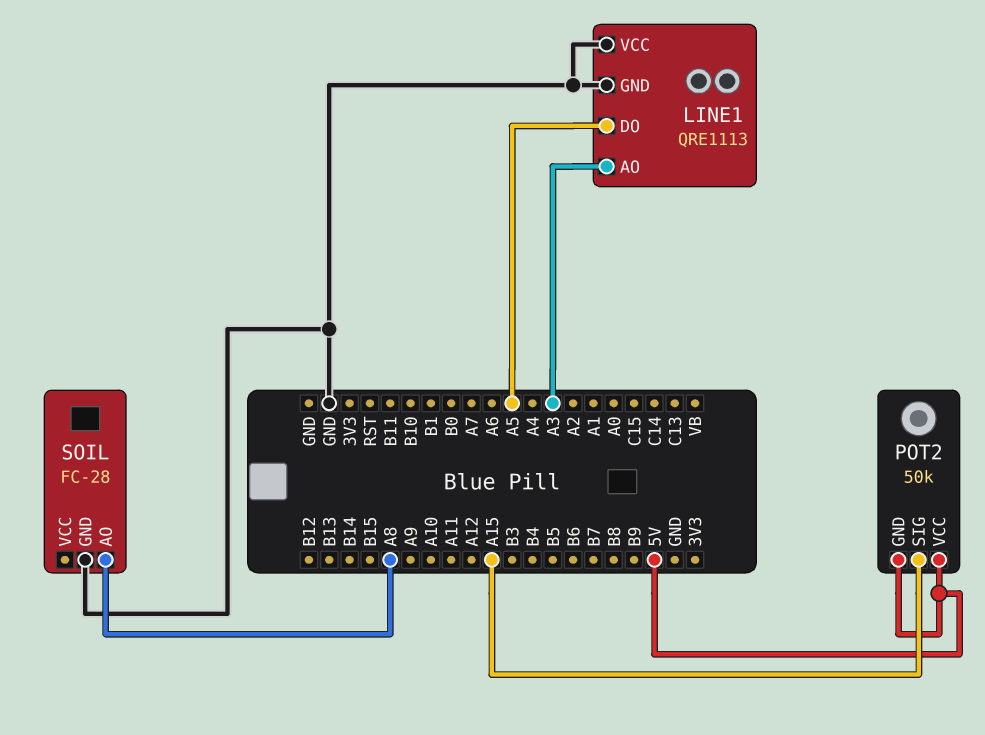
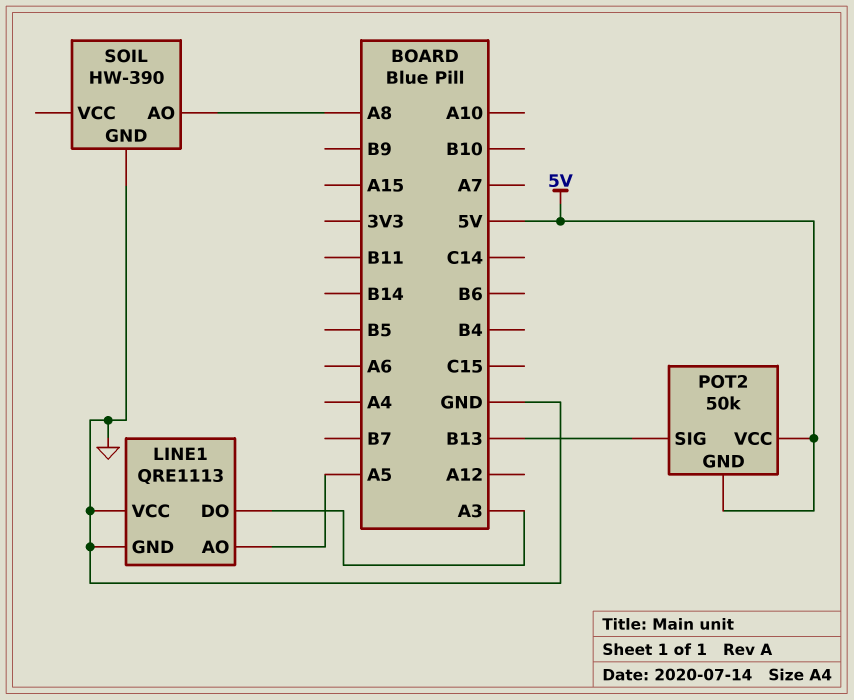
LINE1 pin AO: A3 -> A5
LINE1 pin DO: A5 -> A3
POT2 pin SIG: A15 -> B13
SOIL: FC-28 -> HW-390

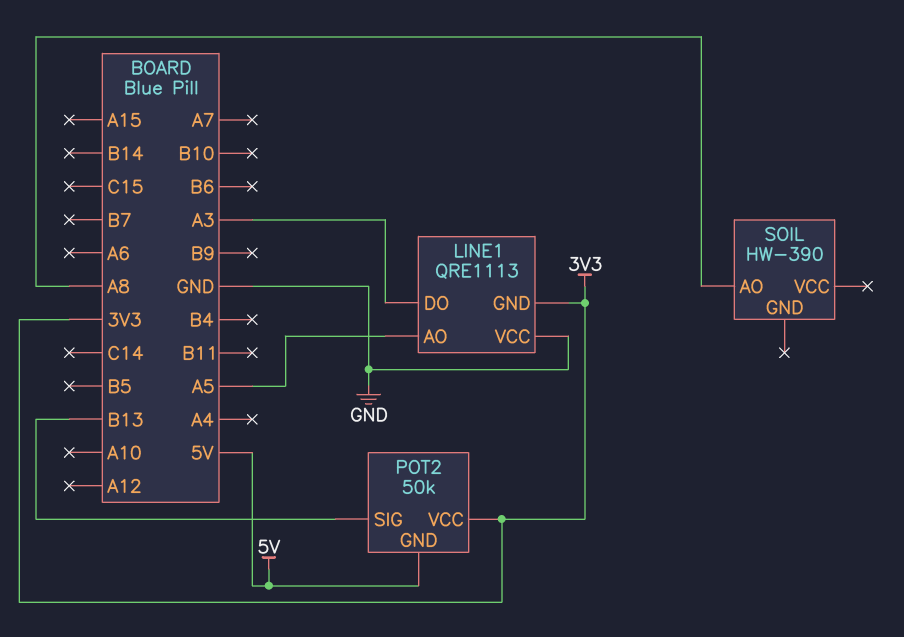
LINE1 pin GND: GND -> 3V3
POT2 pin VCC: 5V -> 3V3
SOIL pin GND: GND -> none

